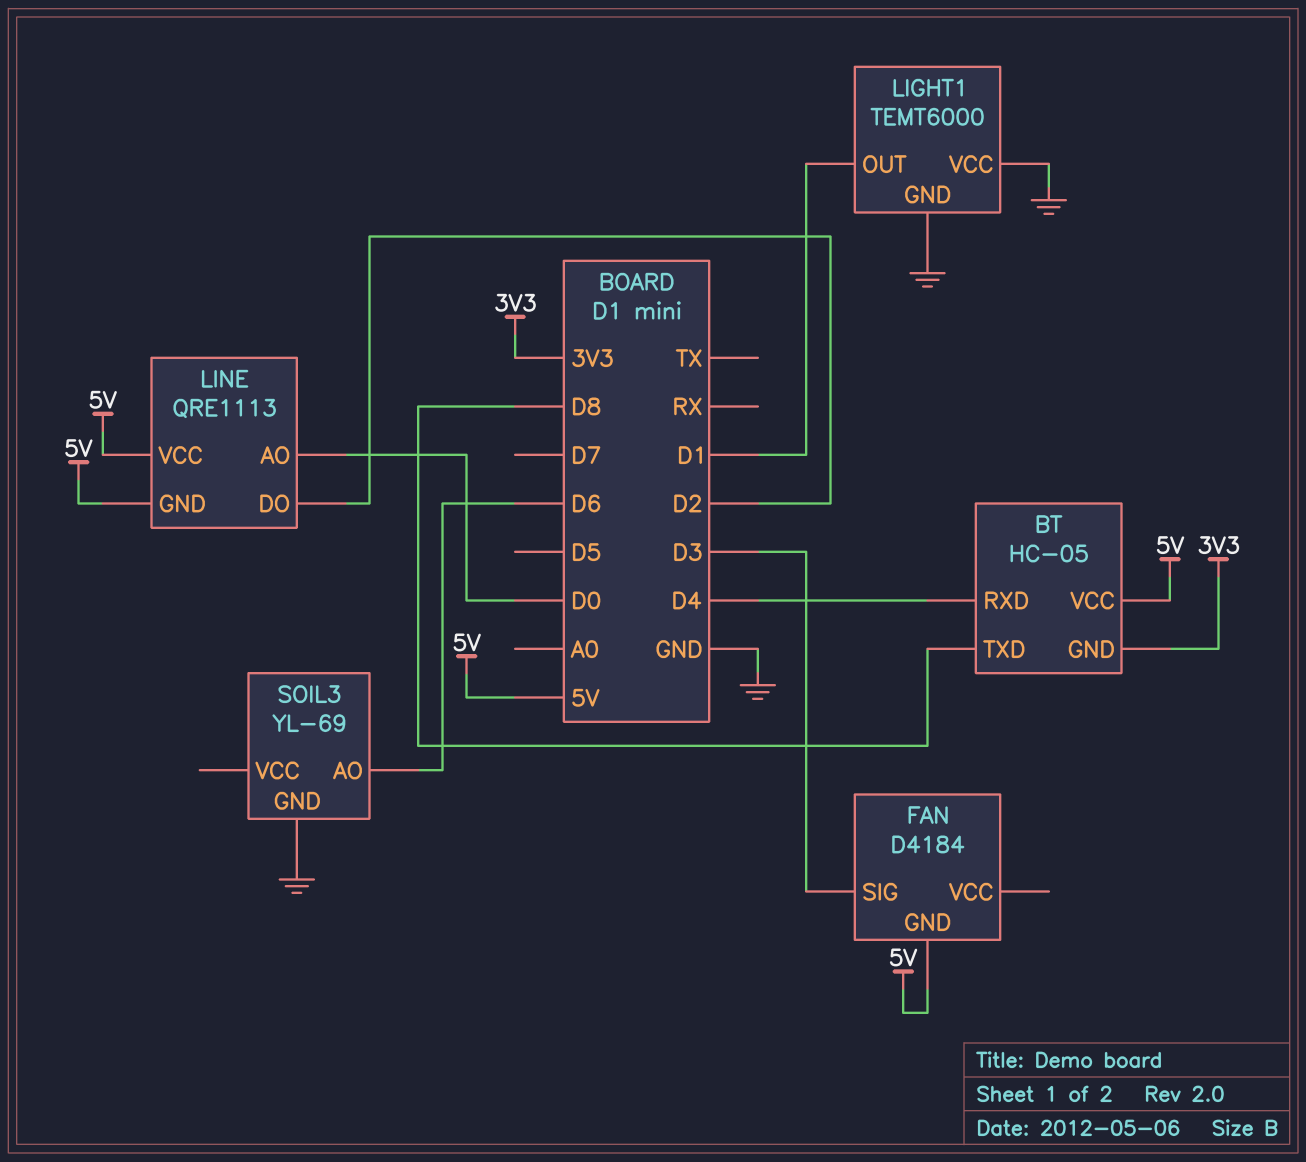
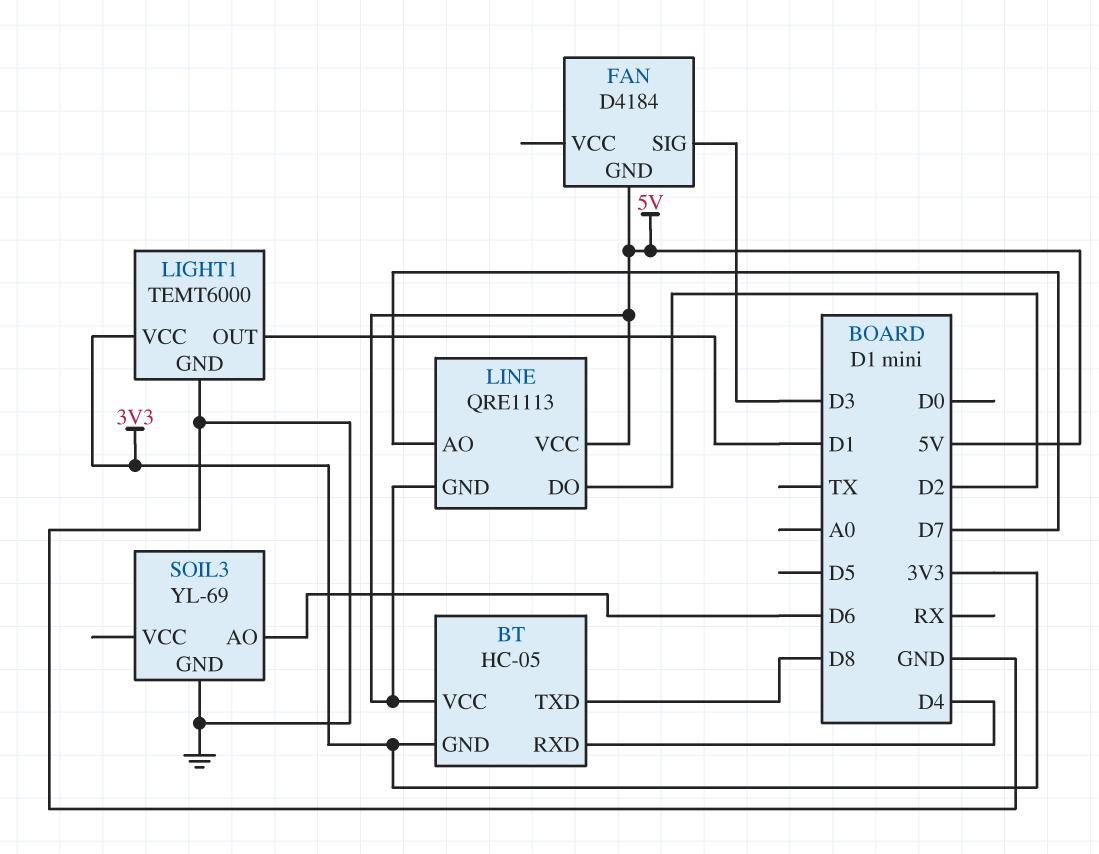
LIGHT1 pin VCC: GND -> 3V3
LINE pin AO: D0 -> D7

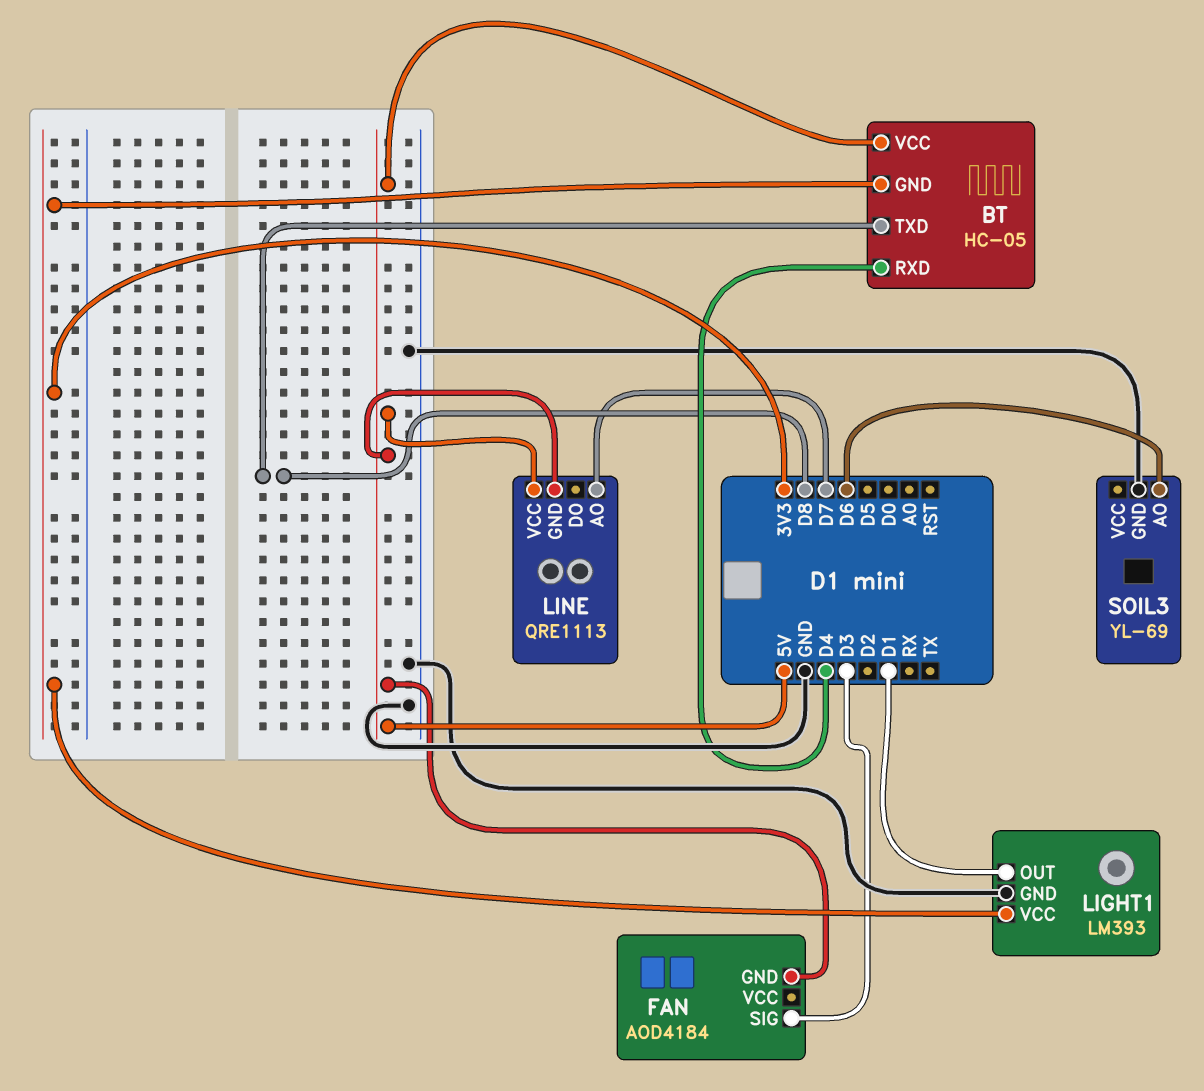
FAN: D4184 -> AOD4184
LIGHT1: TEMT6000 -> LM393
LINE pin DO: D2 -> none

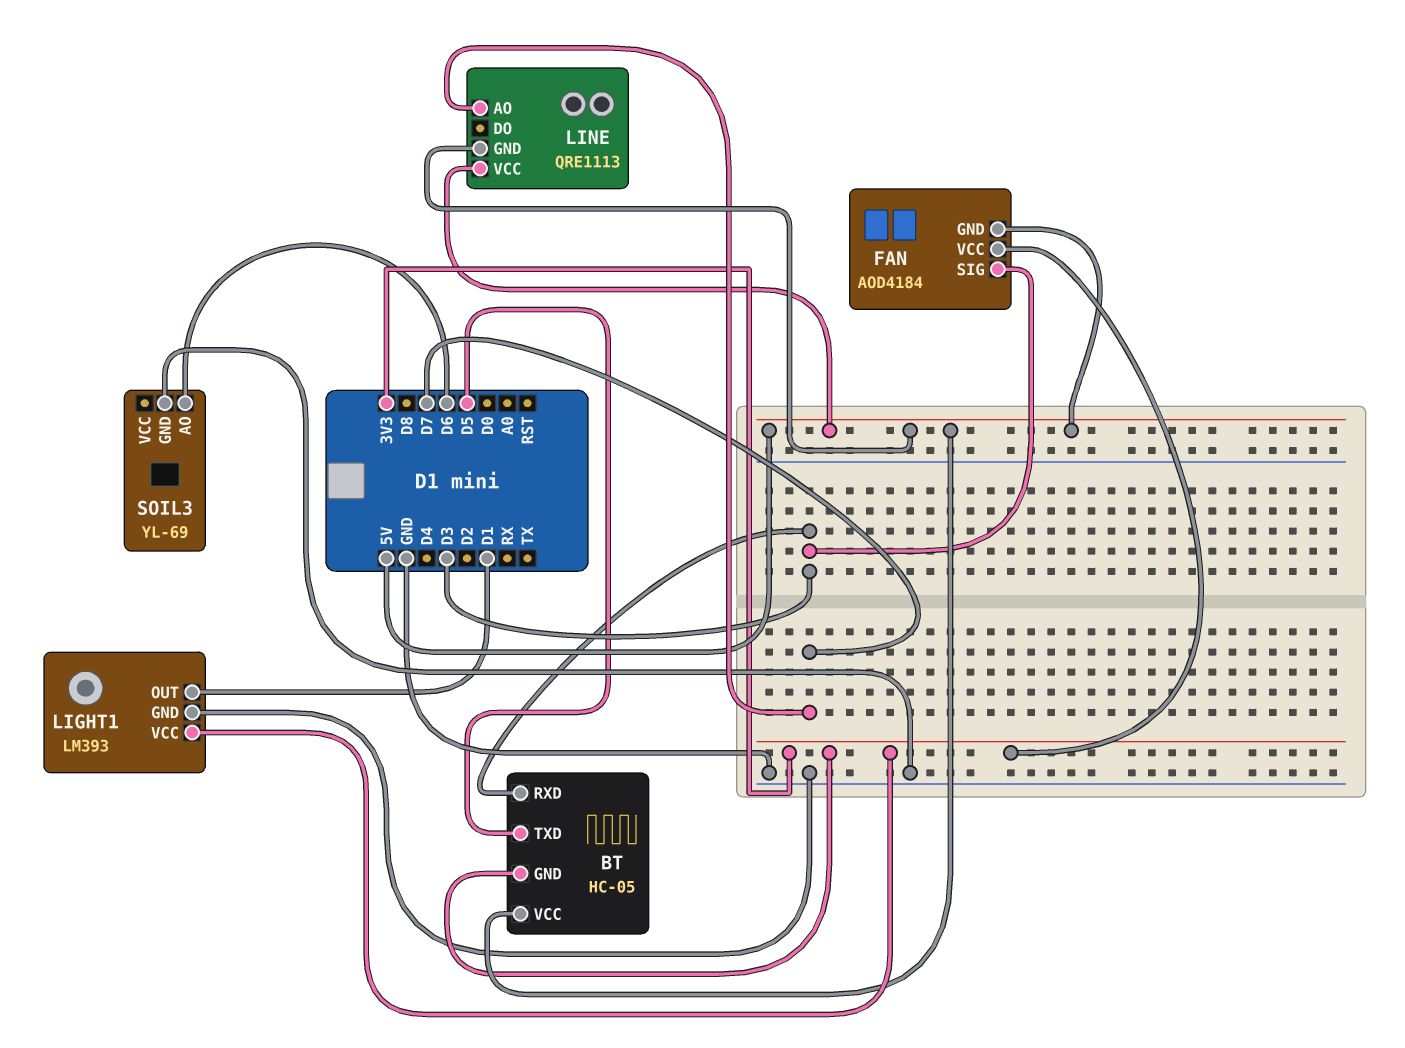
BT pin RXD: D4 -> D3
BT pin TXD: D8 -> D5
FAN pin VCC: none -> 3V3

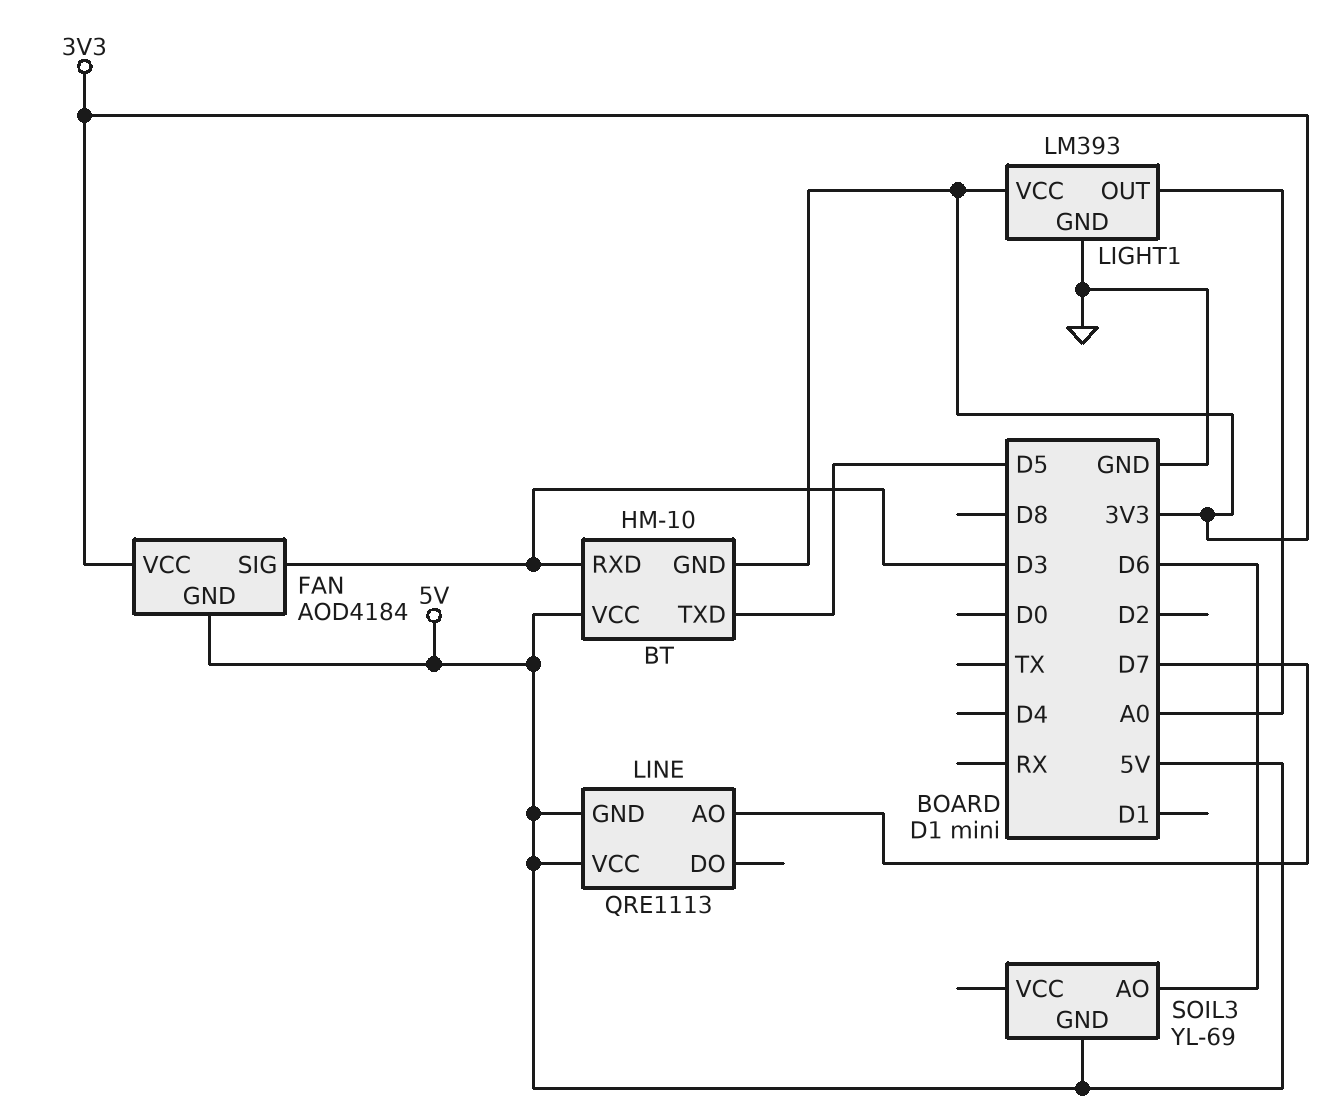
BT: HC-05 -> HM-10
LIGHT1 pin OUT: D1 -> A0
SOIL3 pin GND: GND -> 5V

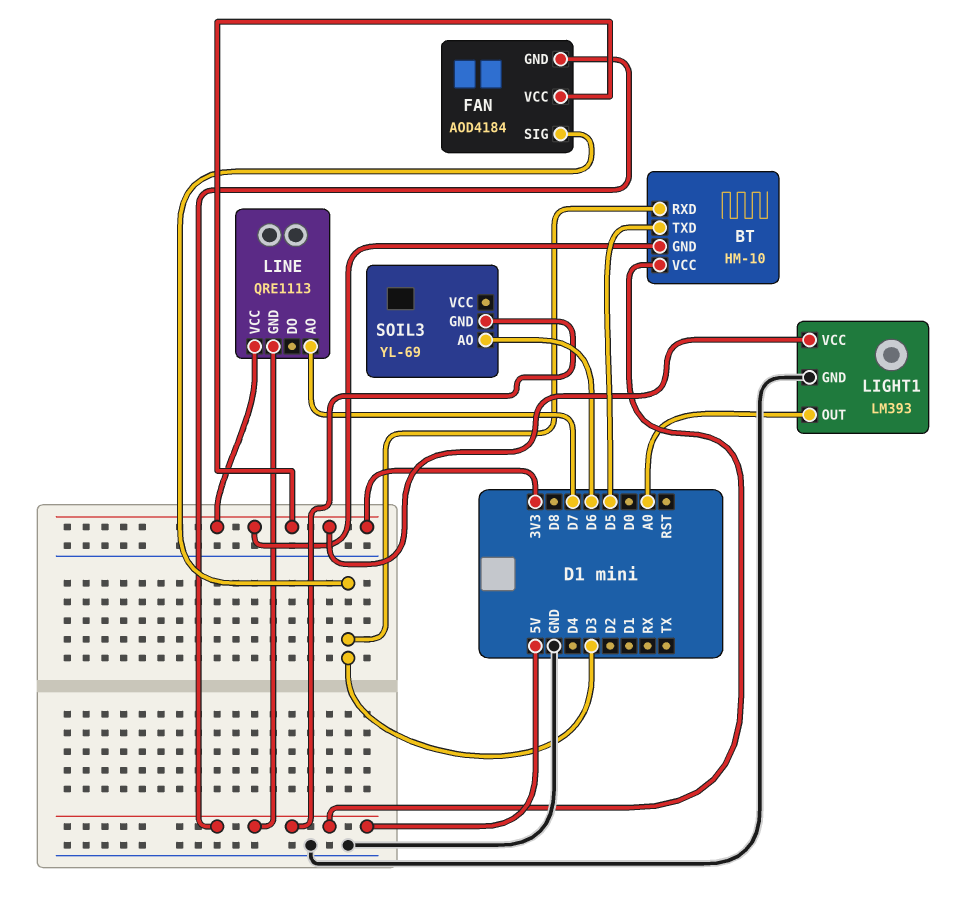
LINE pin VCC: 5V -> 3V3

